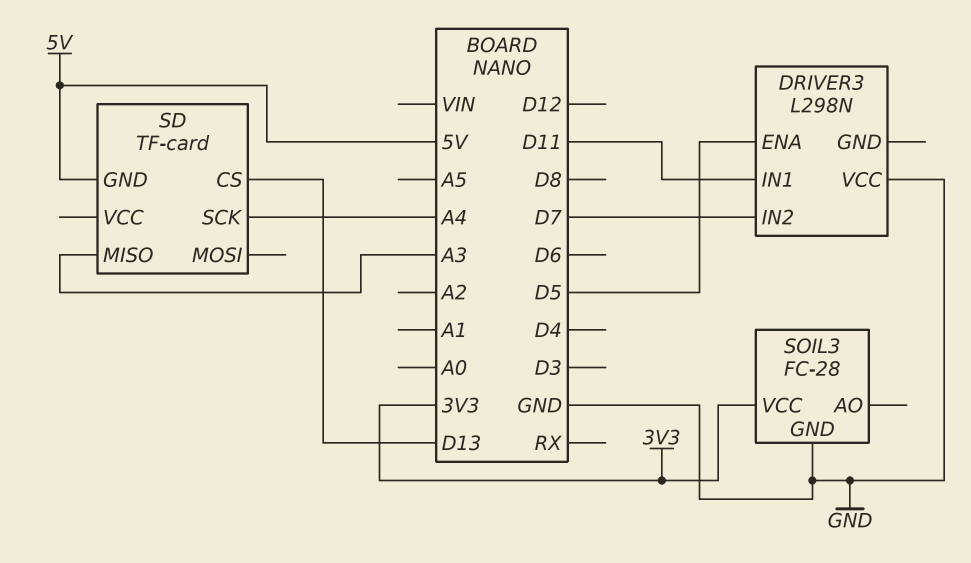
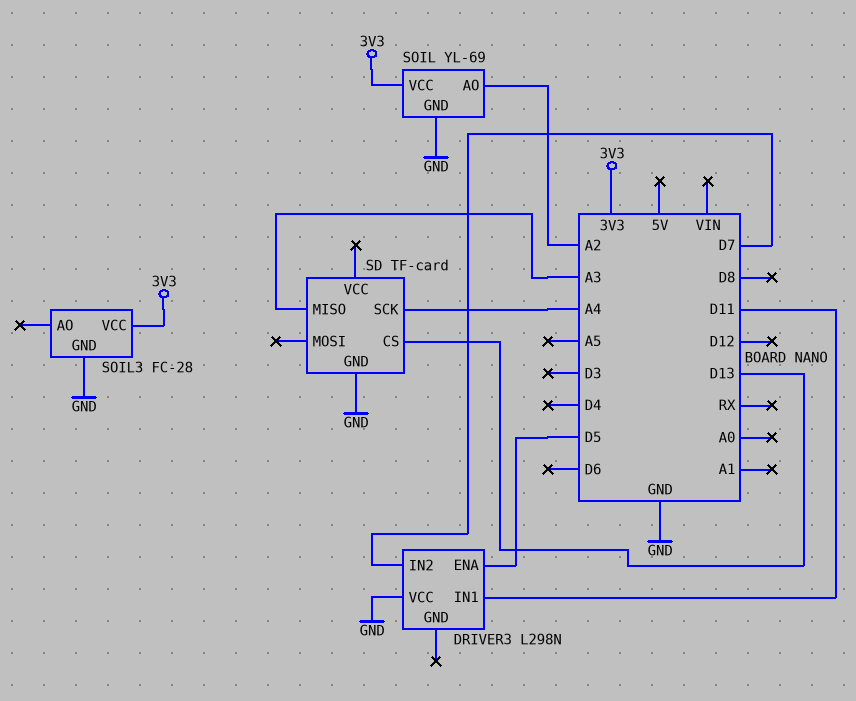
SD pin GND: 5V -> GND
SOIL: none -> YL-69
SOIL pin AO: none -> A2
SOIL pin GND: none -> GND
SOIL pin VCC: none -> 3V3

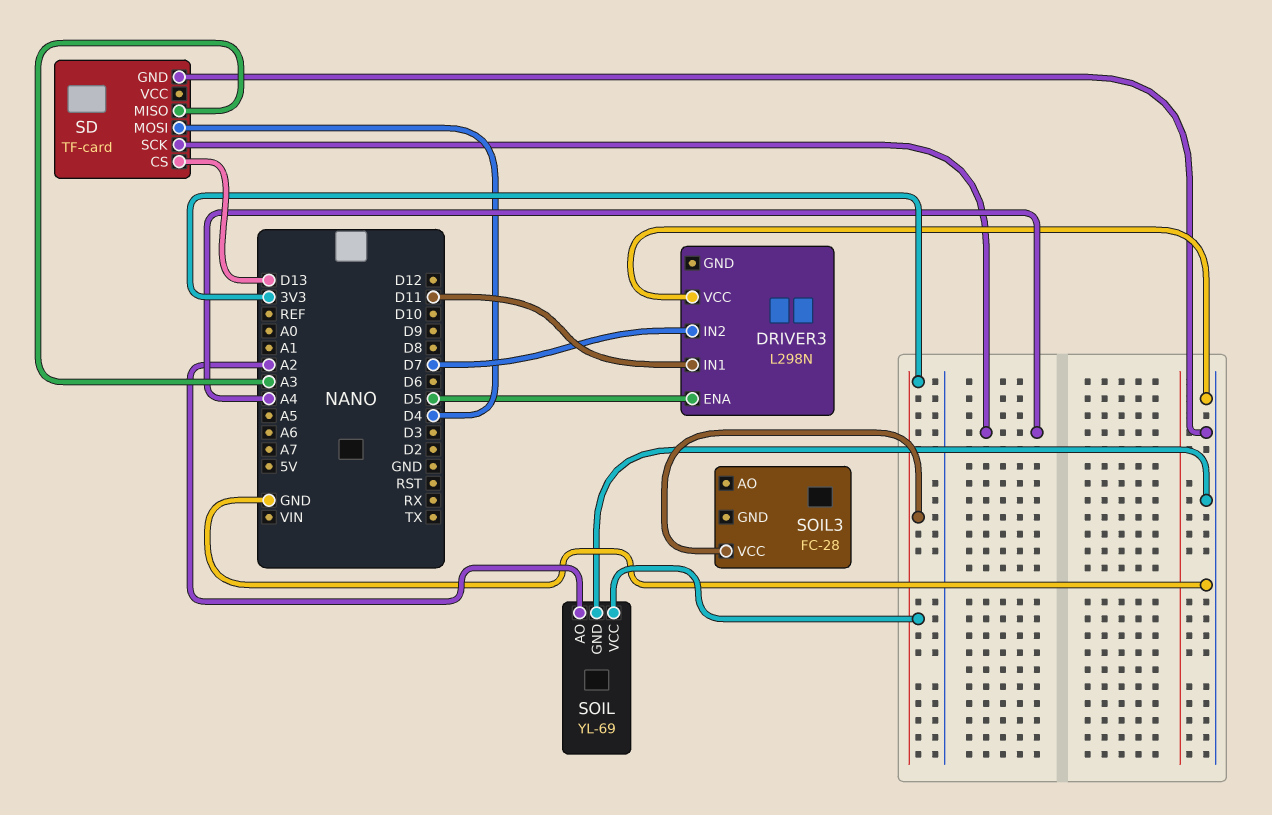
SD pin MOSI: none -> D4
SOIL3 pin GND: GND -> none

